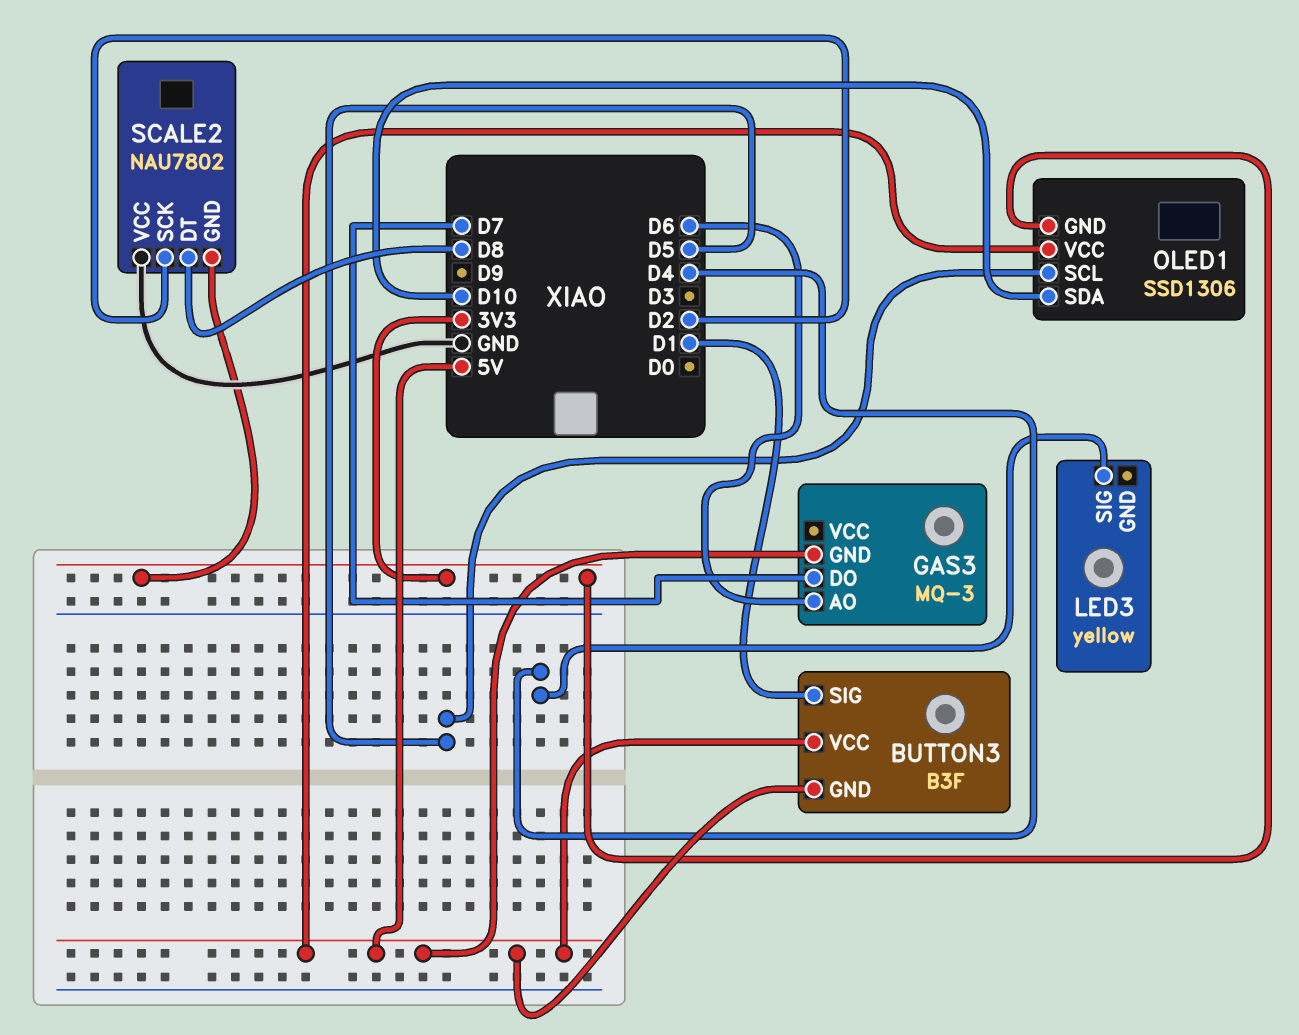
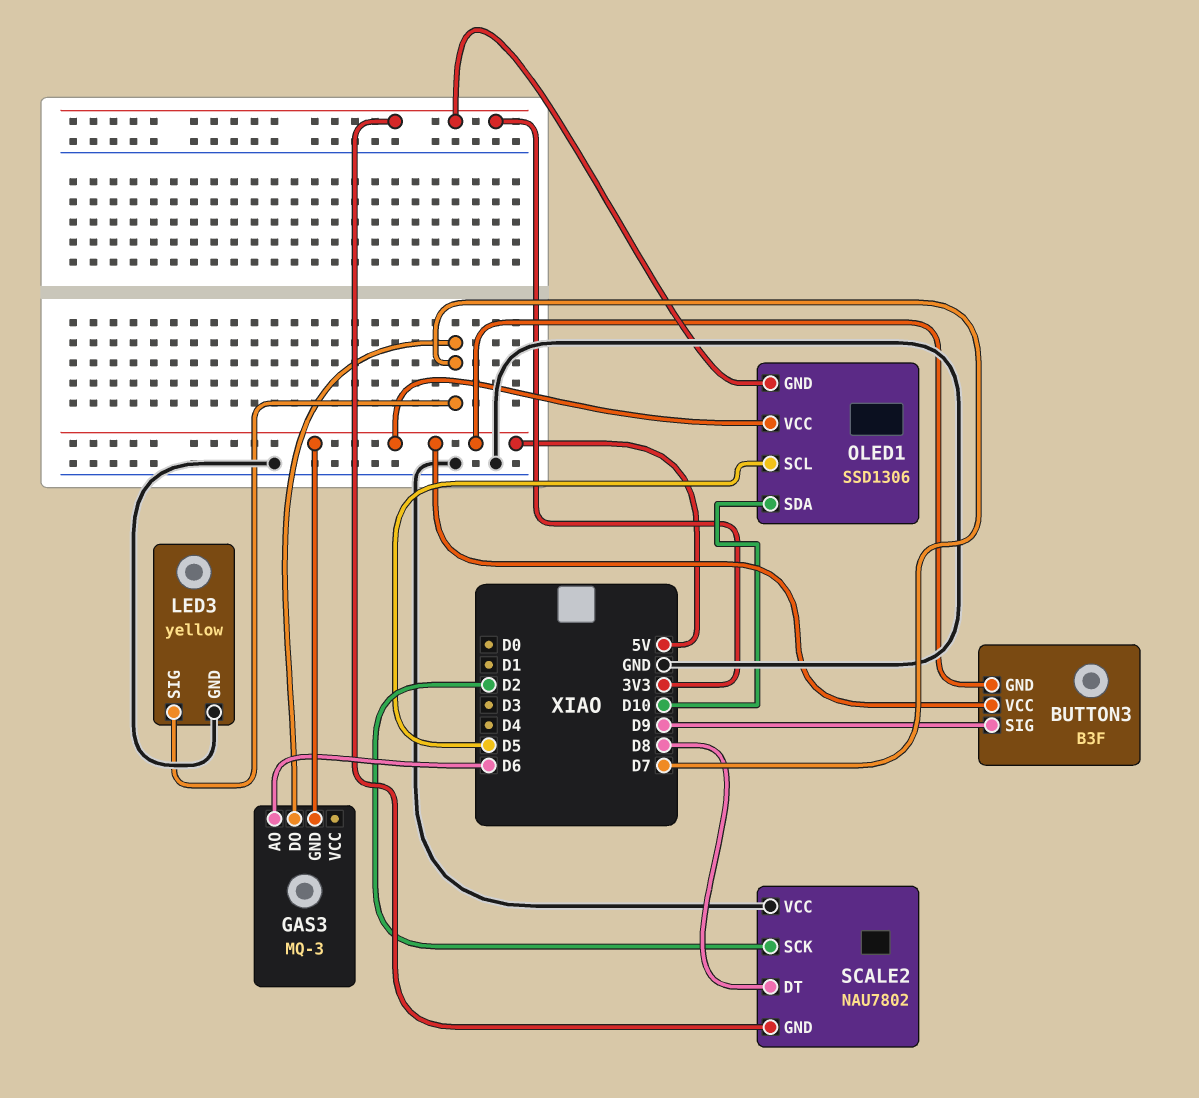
BUTTON3 pin SIG: D1 -> D9
LED3 pin GND: none -> GND
LED3 pin SIG: D4 -> D7

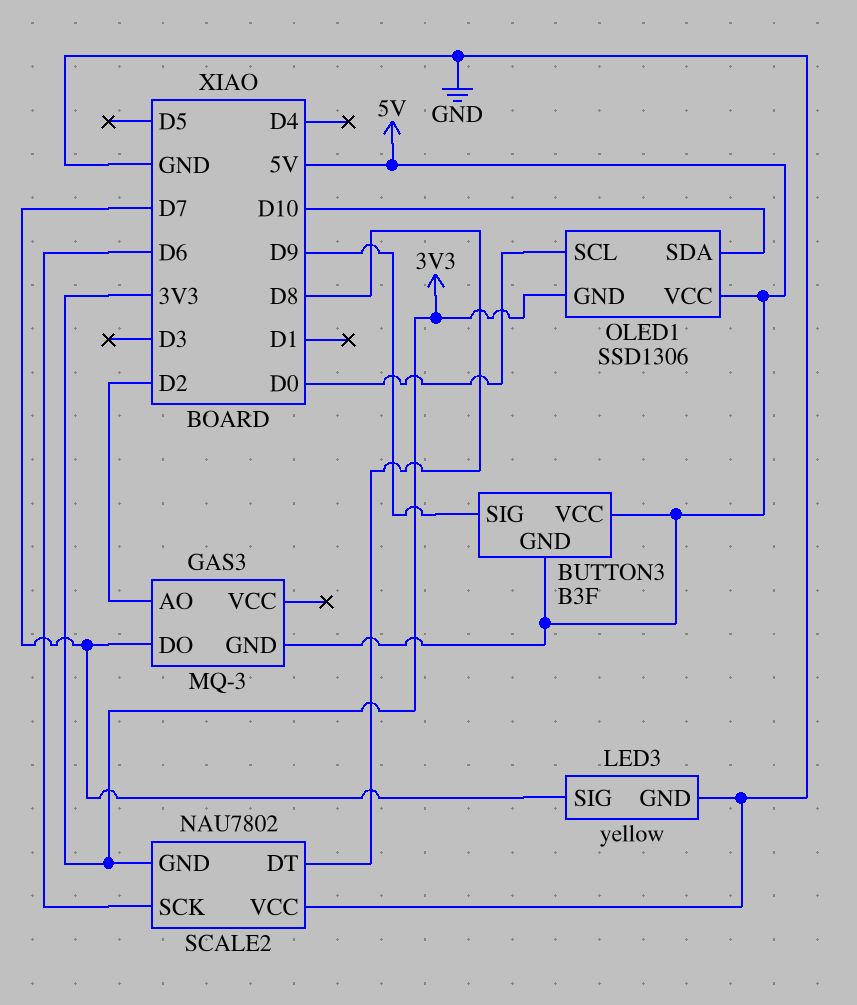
GAS3 pin AO: D6 -> D2
OLED1 pin SCL: D5 -> D0
SCALE2 pin SCK: D2 -> D6

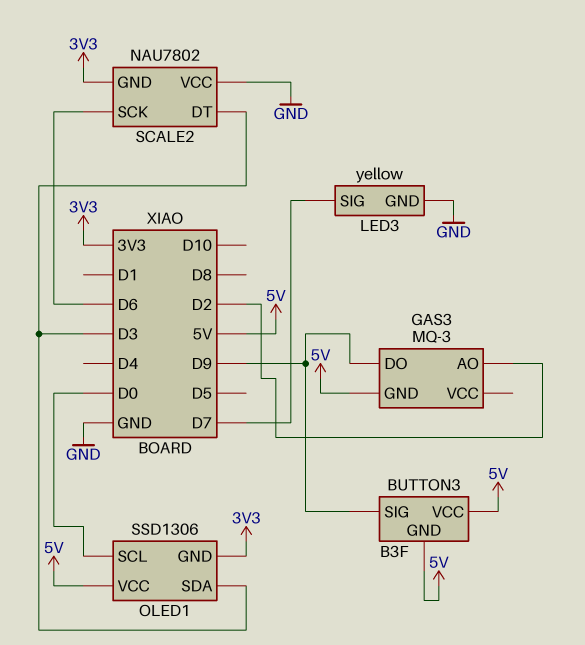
GAS3 pin DO: D7 -> D9
OLED1 pin SDA: D10 -> D3
SCALE2 pin DT: D8 -> D3

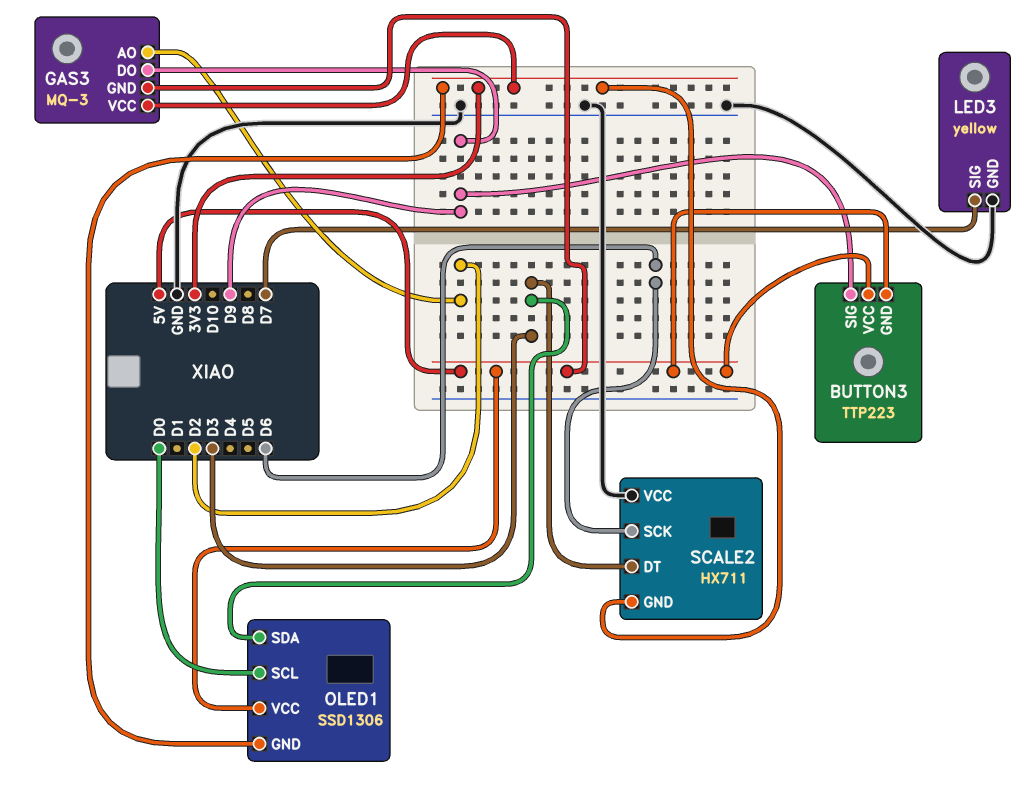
BUTTON3: B3F -> TTP223
GAS3 pin VCC: none -> 3V3
SCALE2: NAU7802 -> HX711

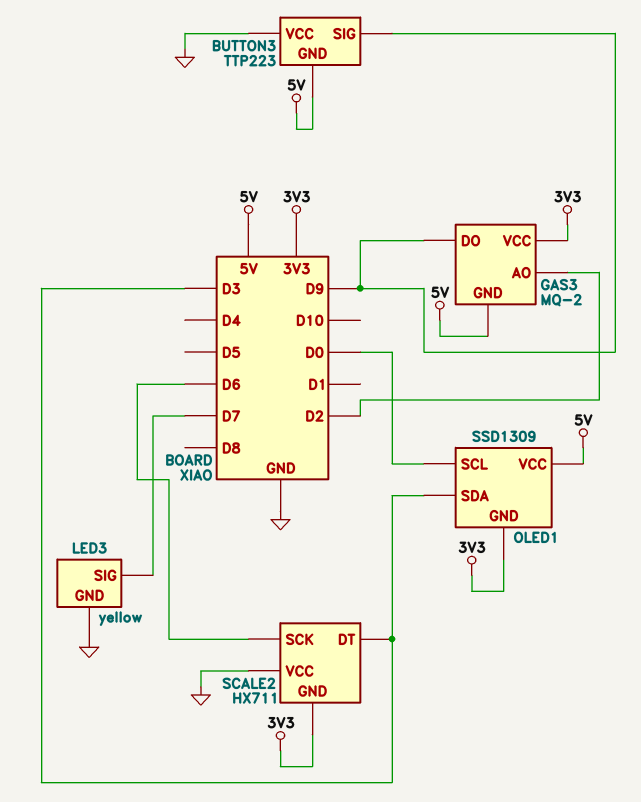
BUTTON3 pin VCC: 5V -> GND
GAS3: MQ-3 -> MQ-2
OLED1: SSD1306 -> SSD1309

